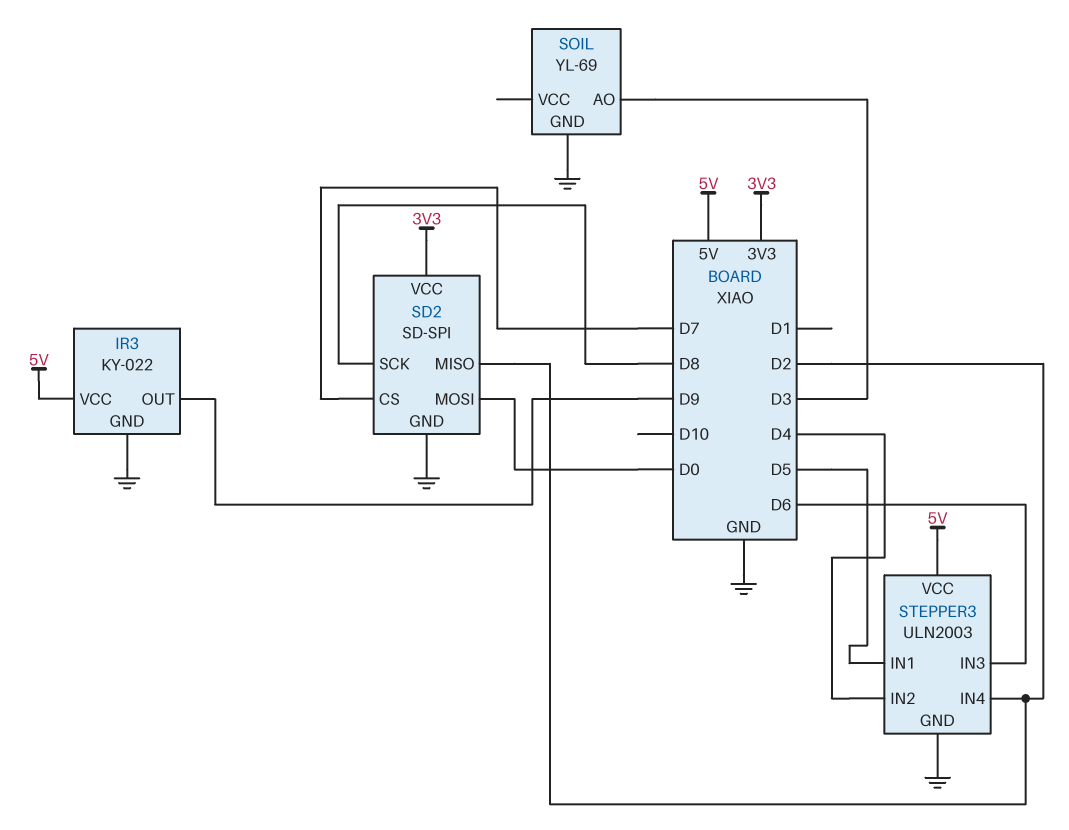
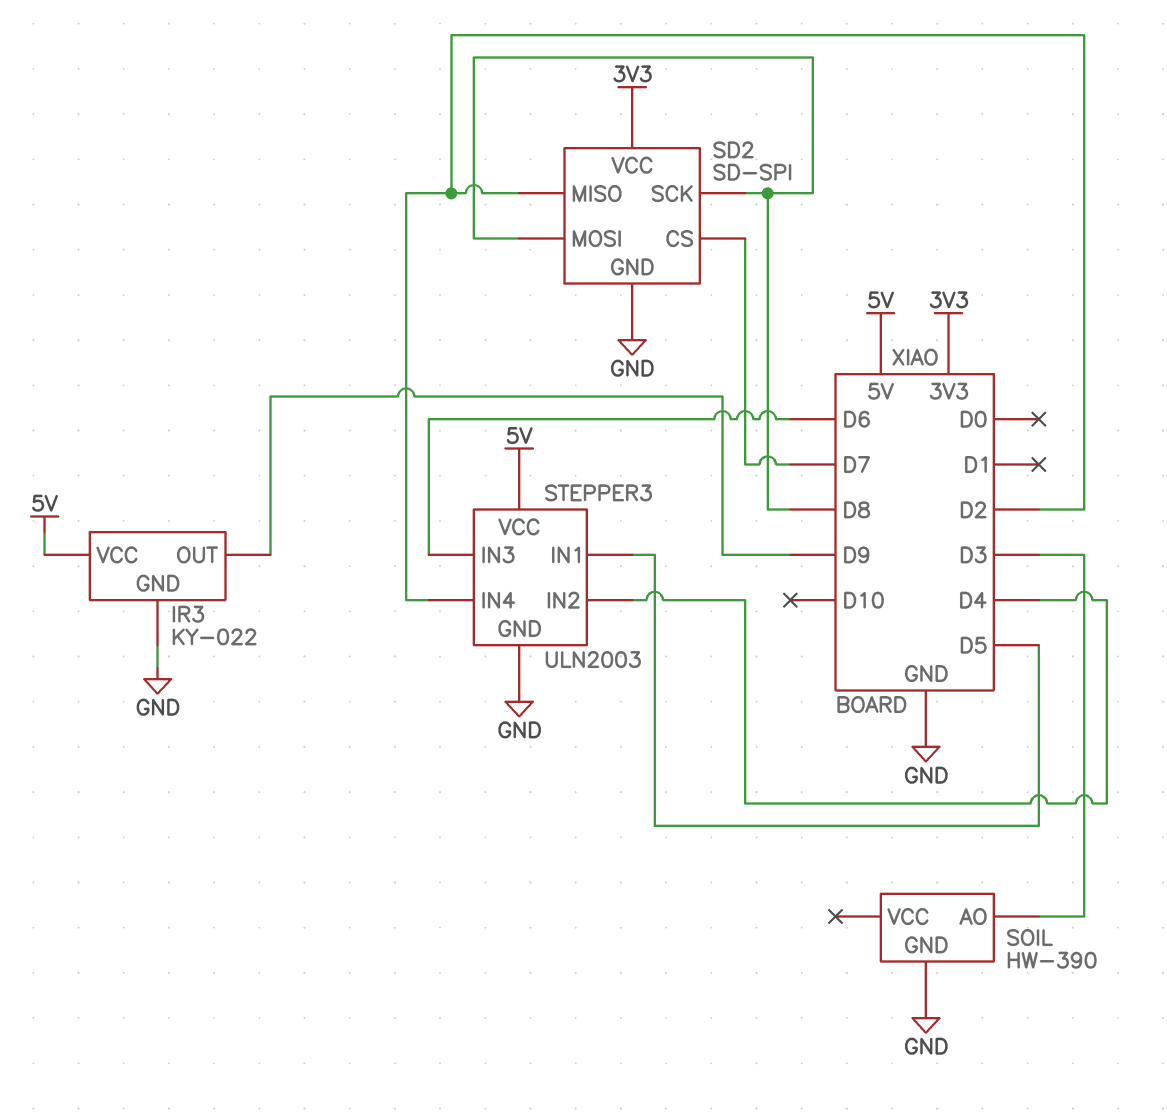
SD2 pin MOSI: D0 -> D8
SOIL: YL-69 -> HW-390

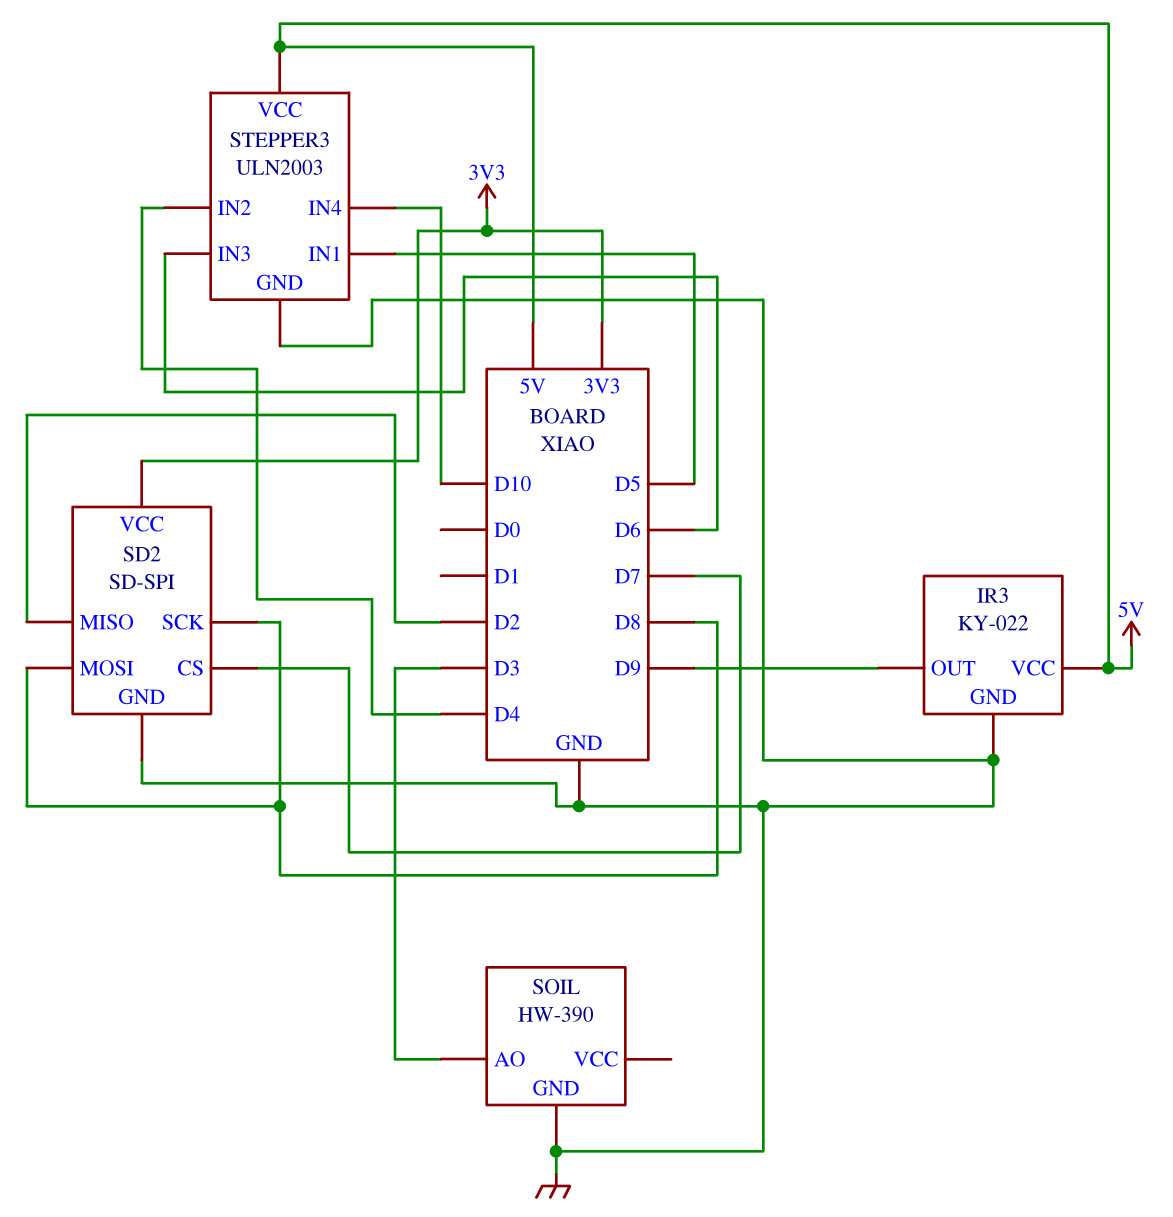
STEPPER3 pin IN4: D2 -> D10

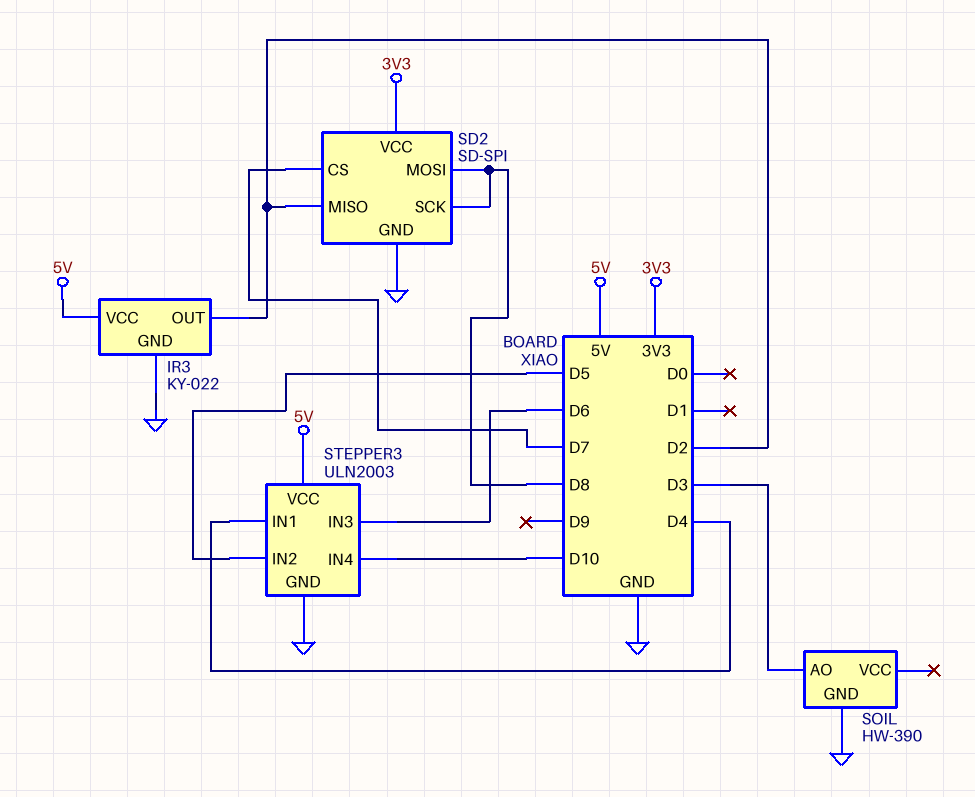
IR3 pin OUT: D9 -> D2
STEPPER3 pin IN1: D5 -> D4
STEPPER3 pin IN2: D4 -> D5

